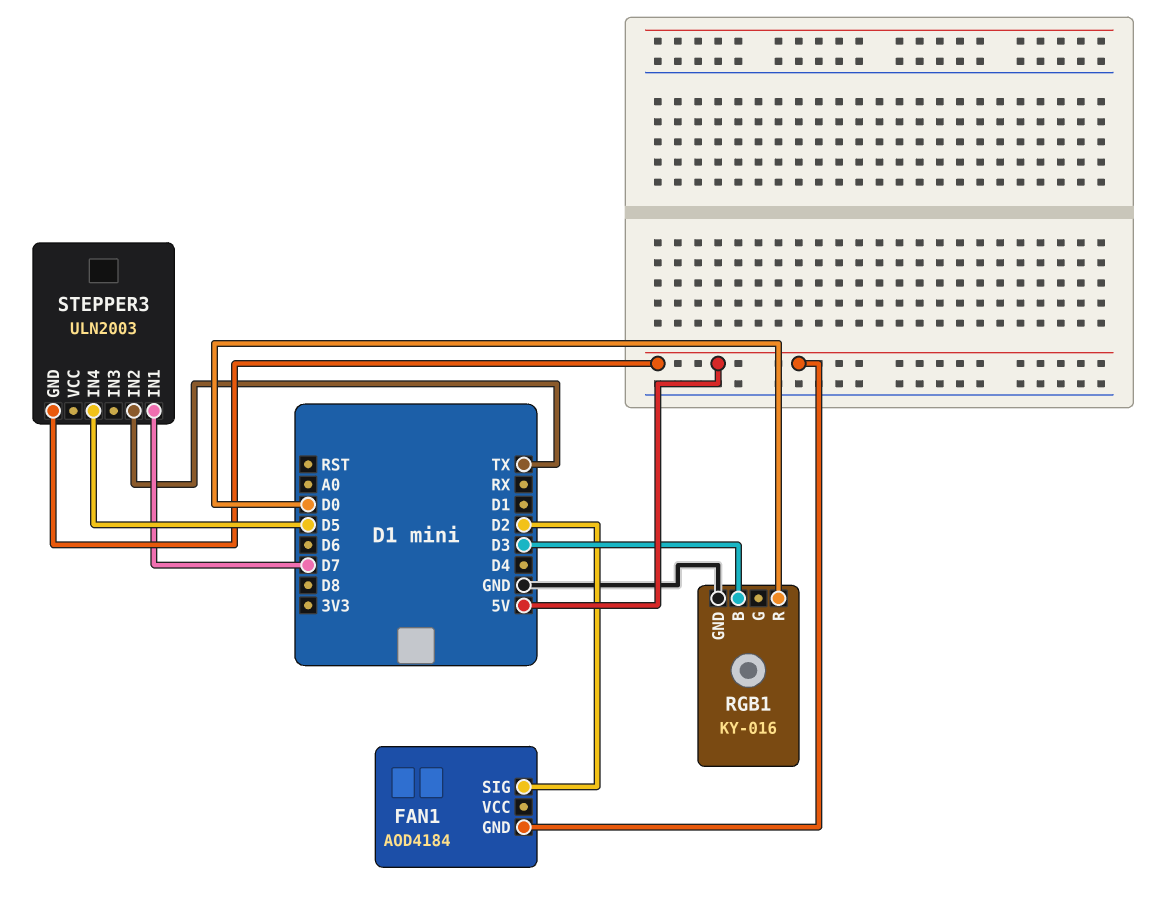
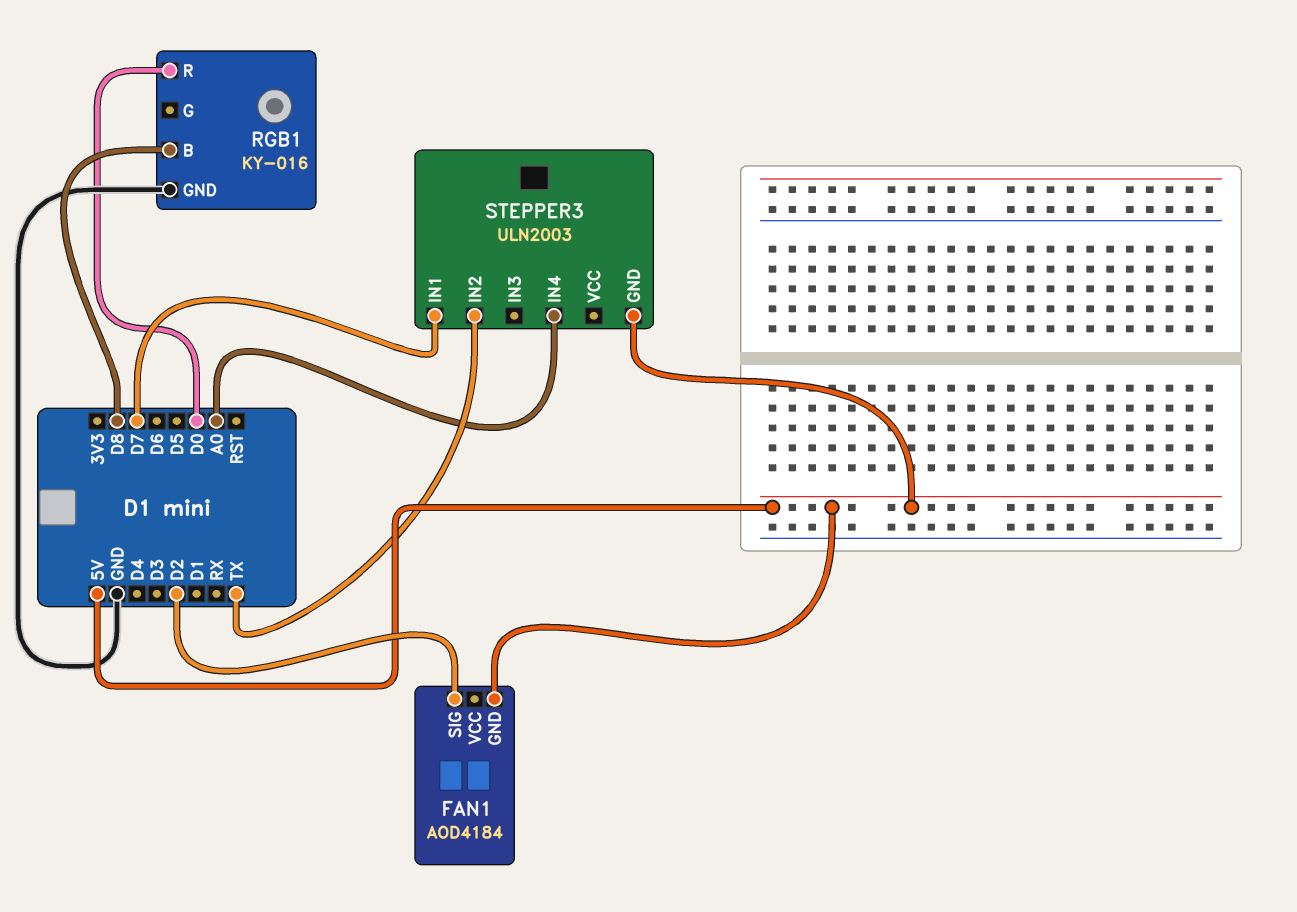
RGB1 pin B: D3 -> D8
STEPPER3 pin IN4: D5 -> A0

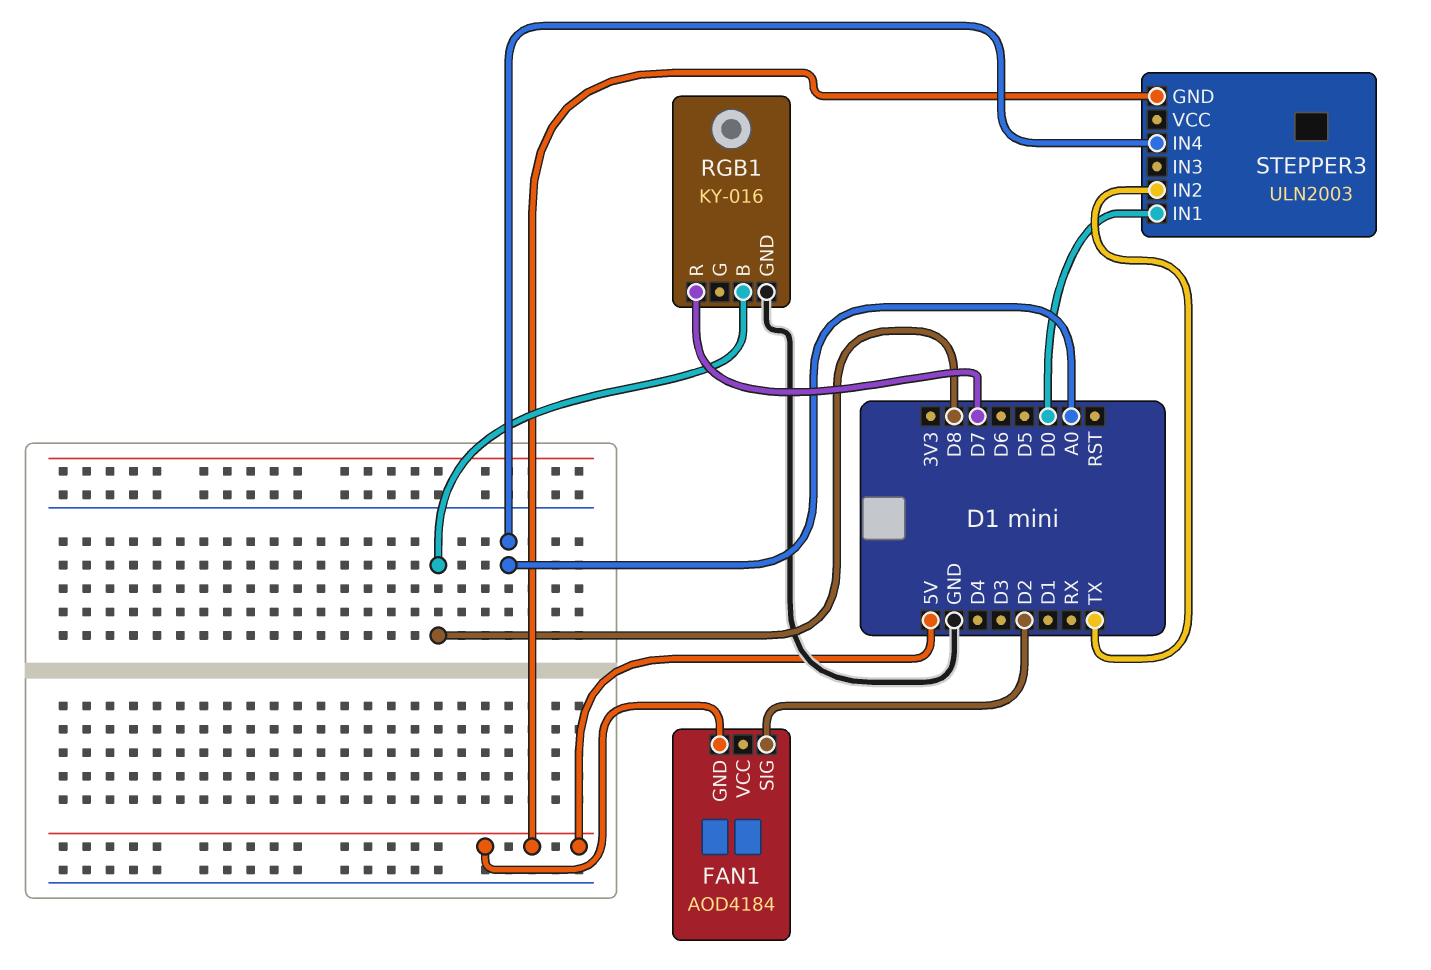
RGB1 pin R: D0 -> D7
STEPPER3 pin IN1: D7 -> D0

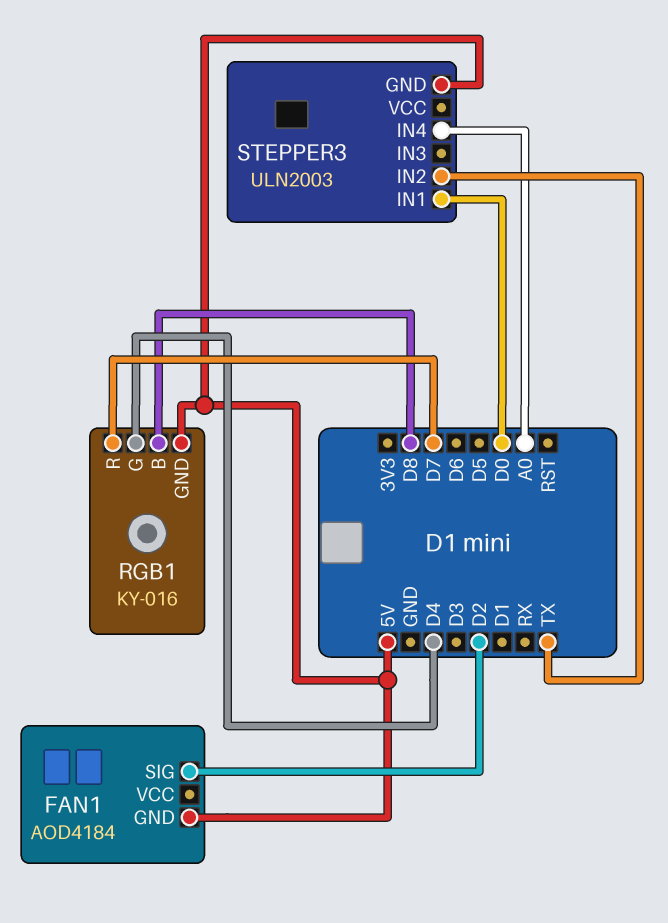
RGB1 pin G: none -> D4
RGB1 pin GND: GND -> 5V

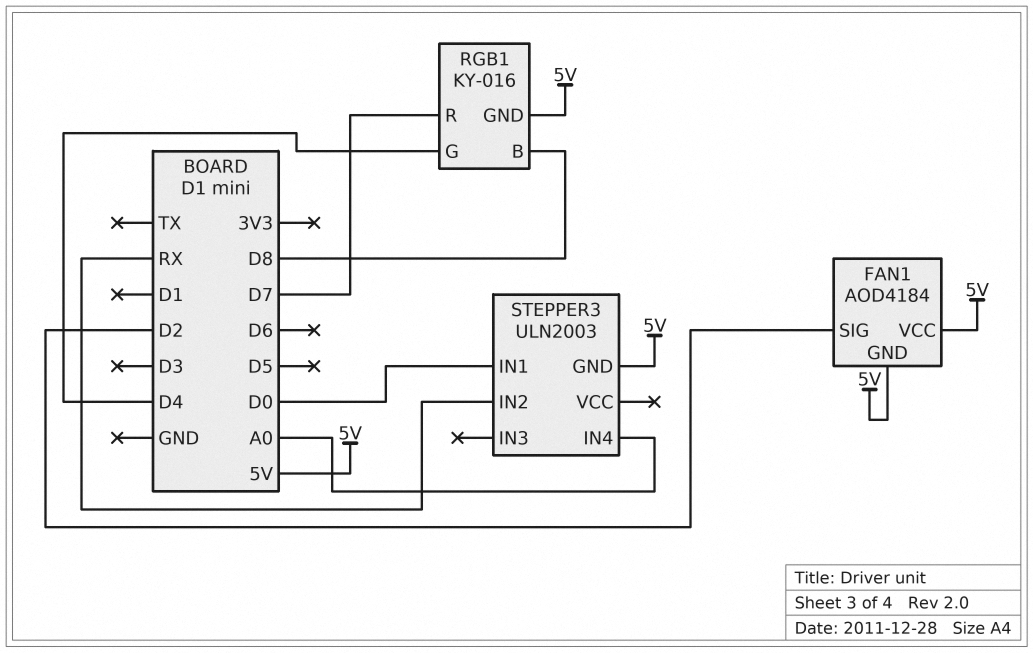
FAN1 pin VCC: none -> 5V
STEPPER3 pin IN2: TX -> RX

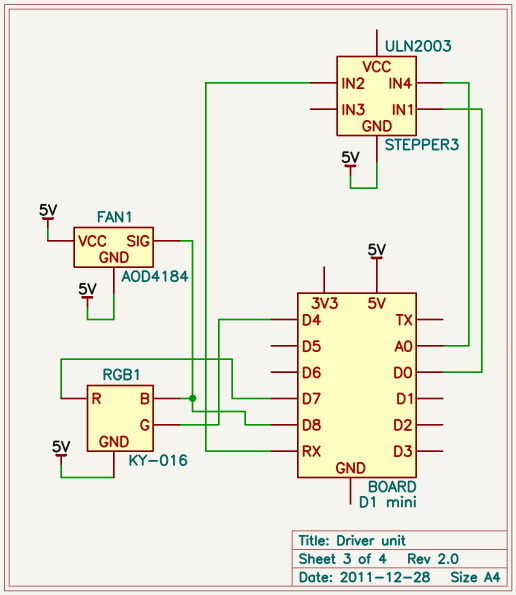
FAN1 pin SIG: D2 -> D8

